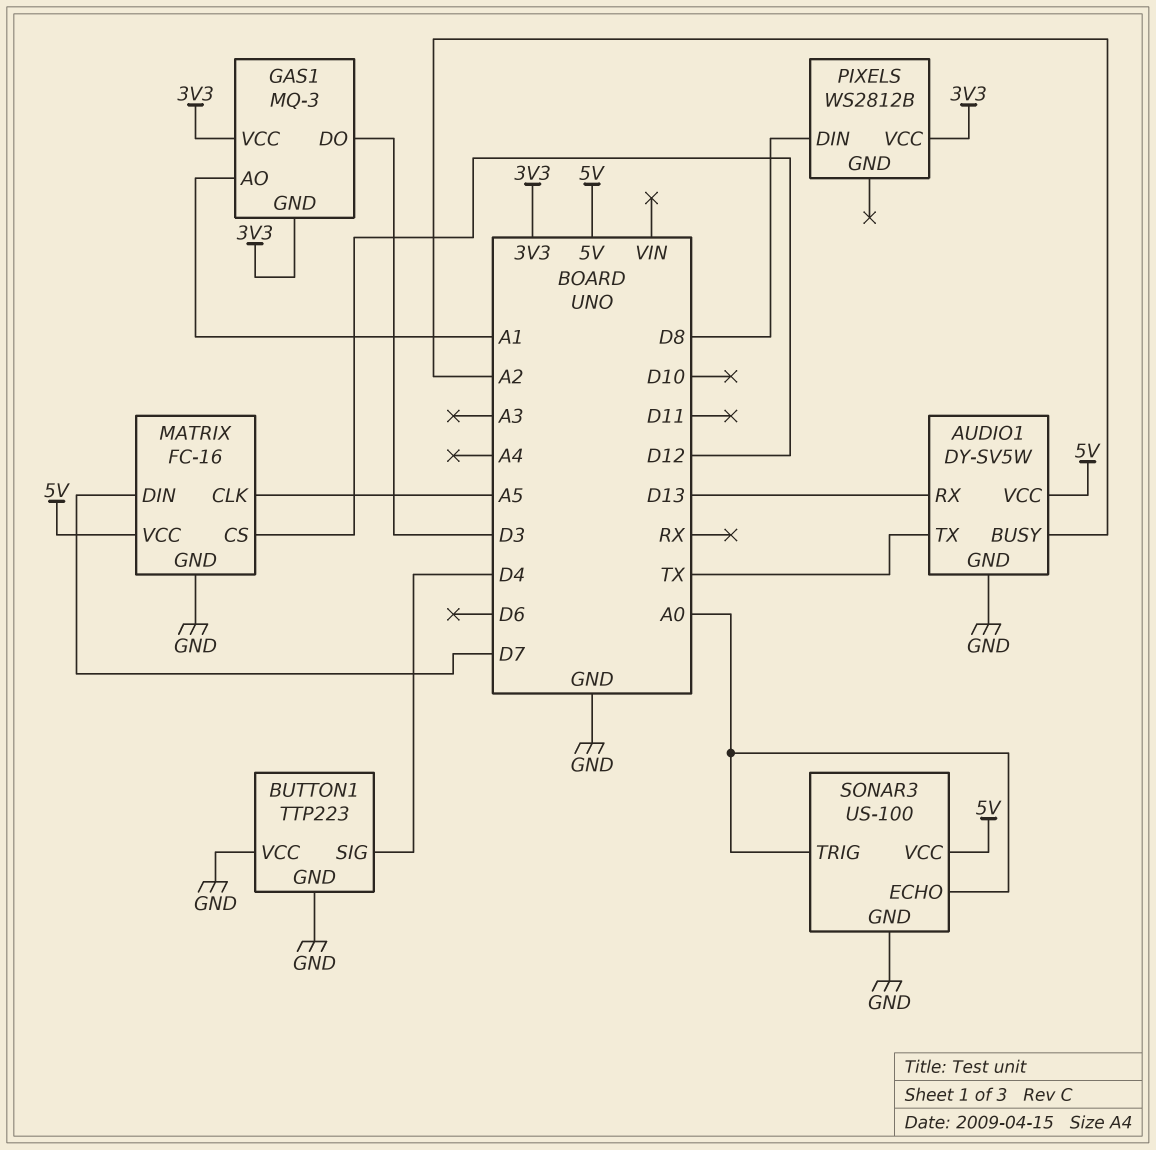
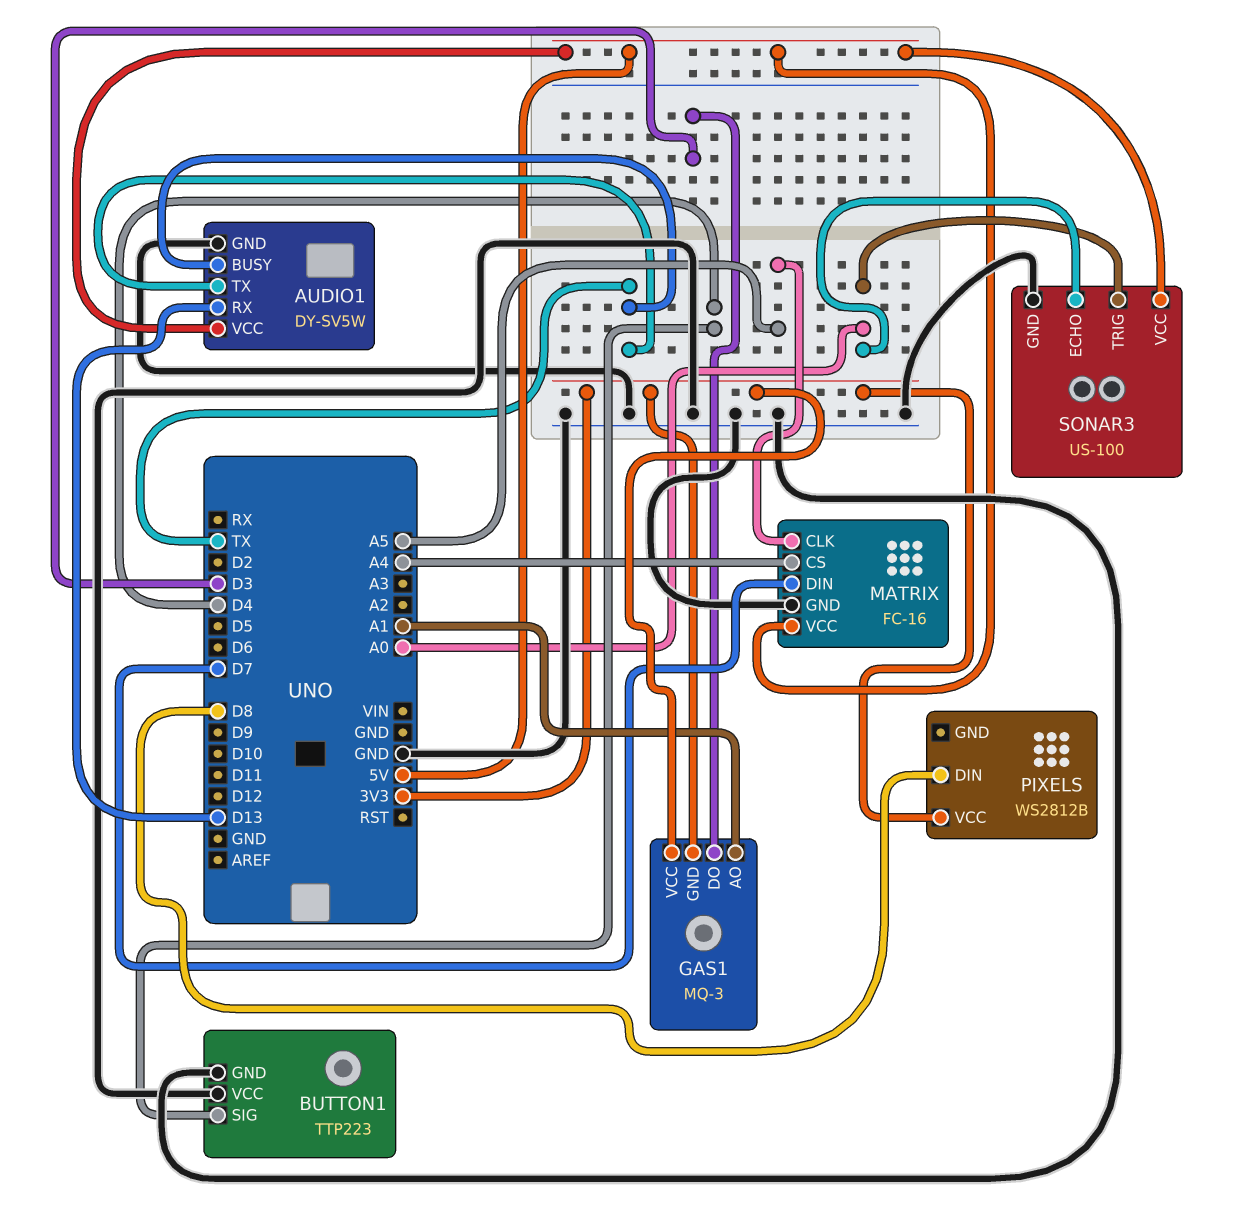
AUDIO1 pin BUSY: A2 -> TX
MATRIX pin CS: D12 -> A4

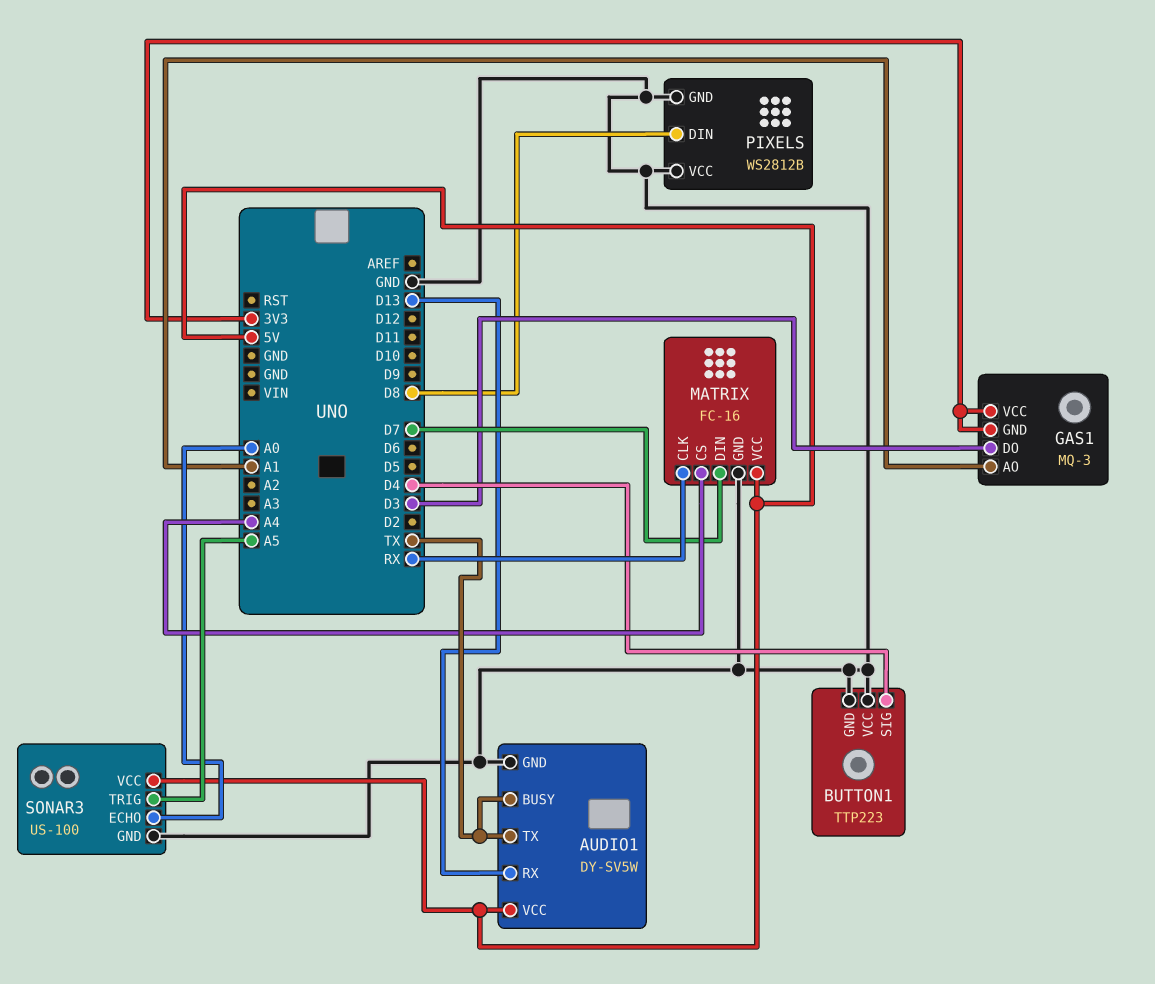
MATRIX pin CLK: A5 -> RX
PIXELS pin GND: none -> GND
PIXELS pin VCC: 3V3 -> GND
SONAR3 pin TRIG: A0 -> A5

